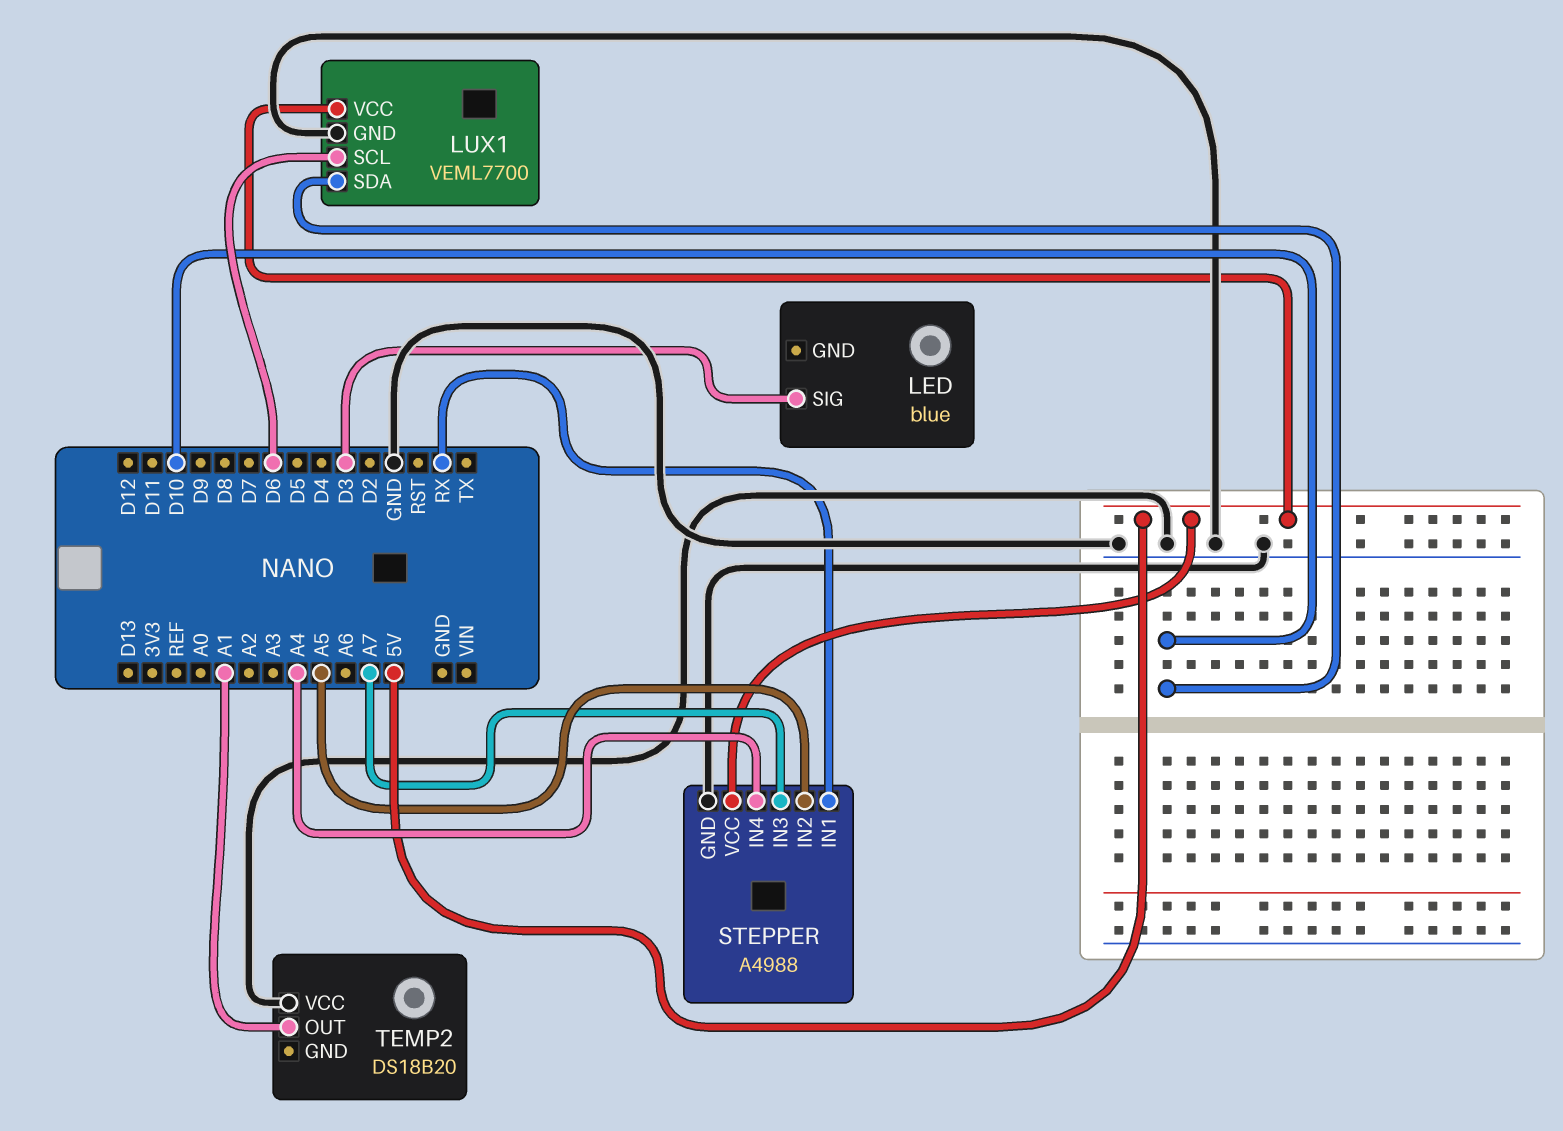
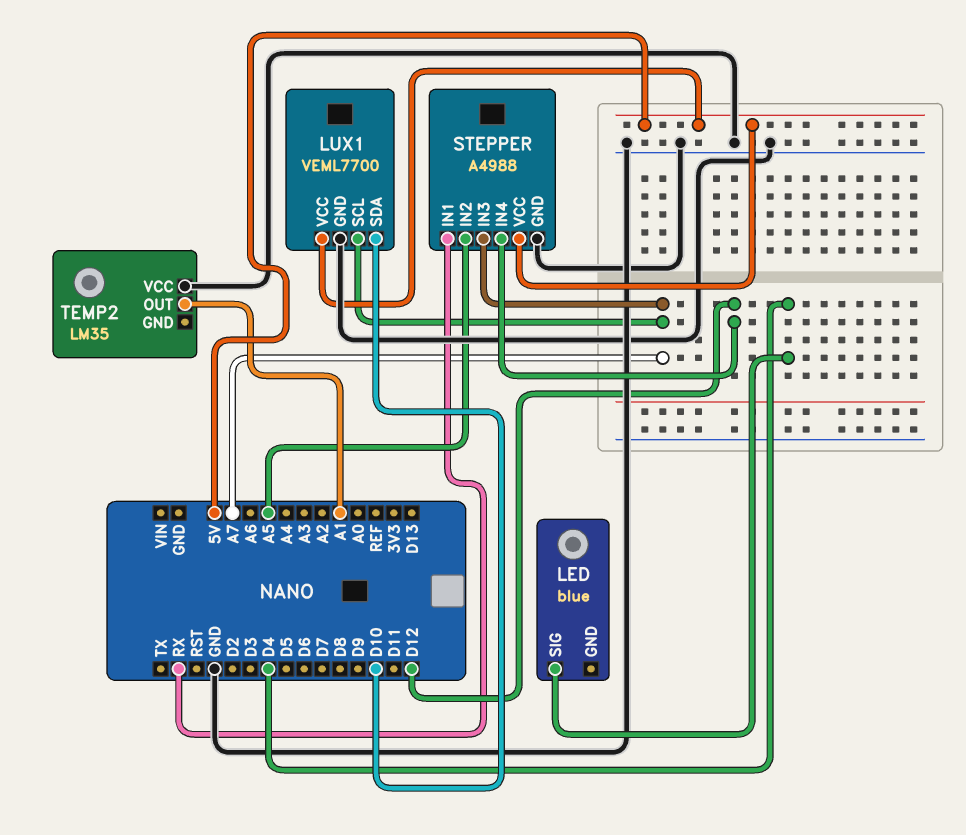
LED pin SIG: D3 -> D4
LUX1 pin SCL: D6 -> A7
STEPPER pin IN4: A4 -> D12
TEMP2: DS18B20 -> LM35

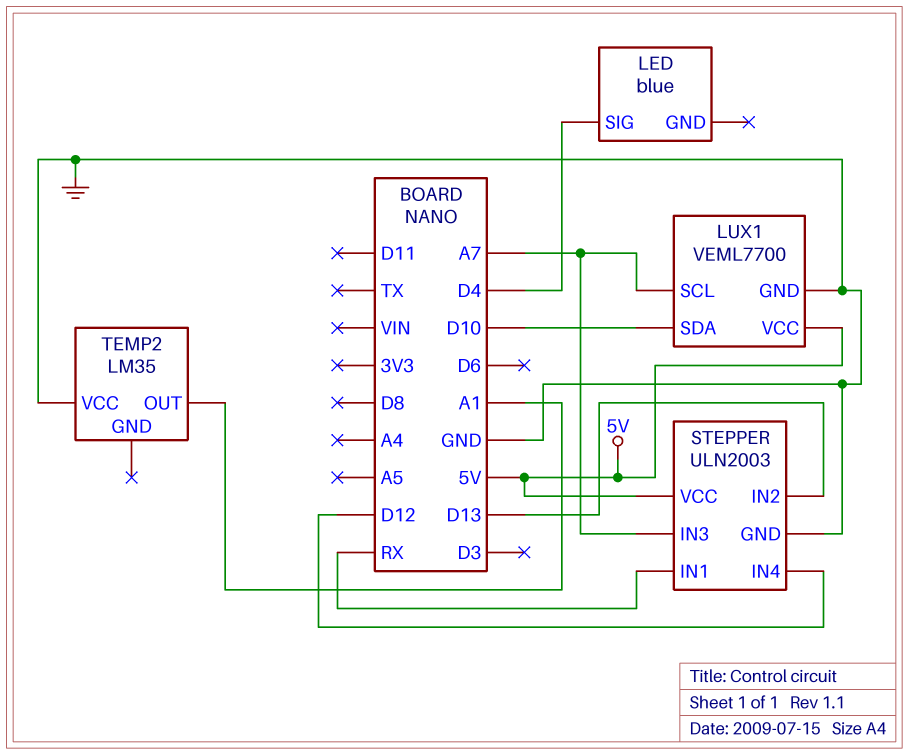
STEPPER: A4988 -> ULN2003
STEPPER pin IN2: A5 -> D13

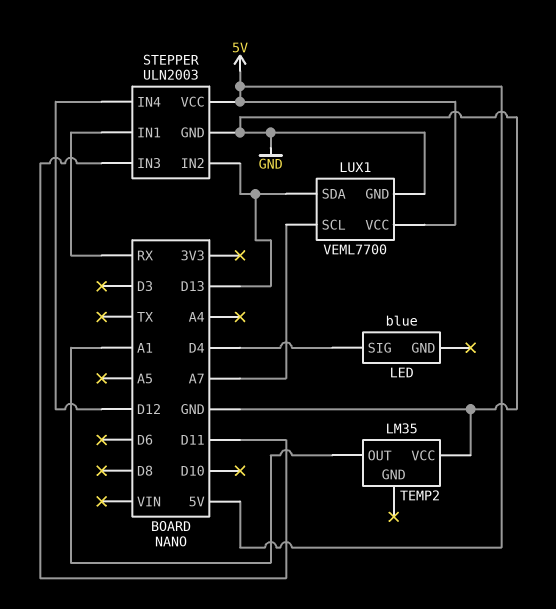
LUX1 pin SDA: D10 -> D13
STEPPER pin IN3: A7 -> D11

